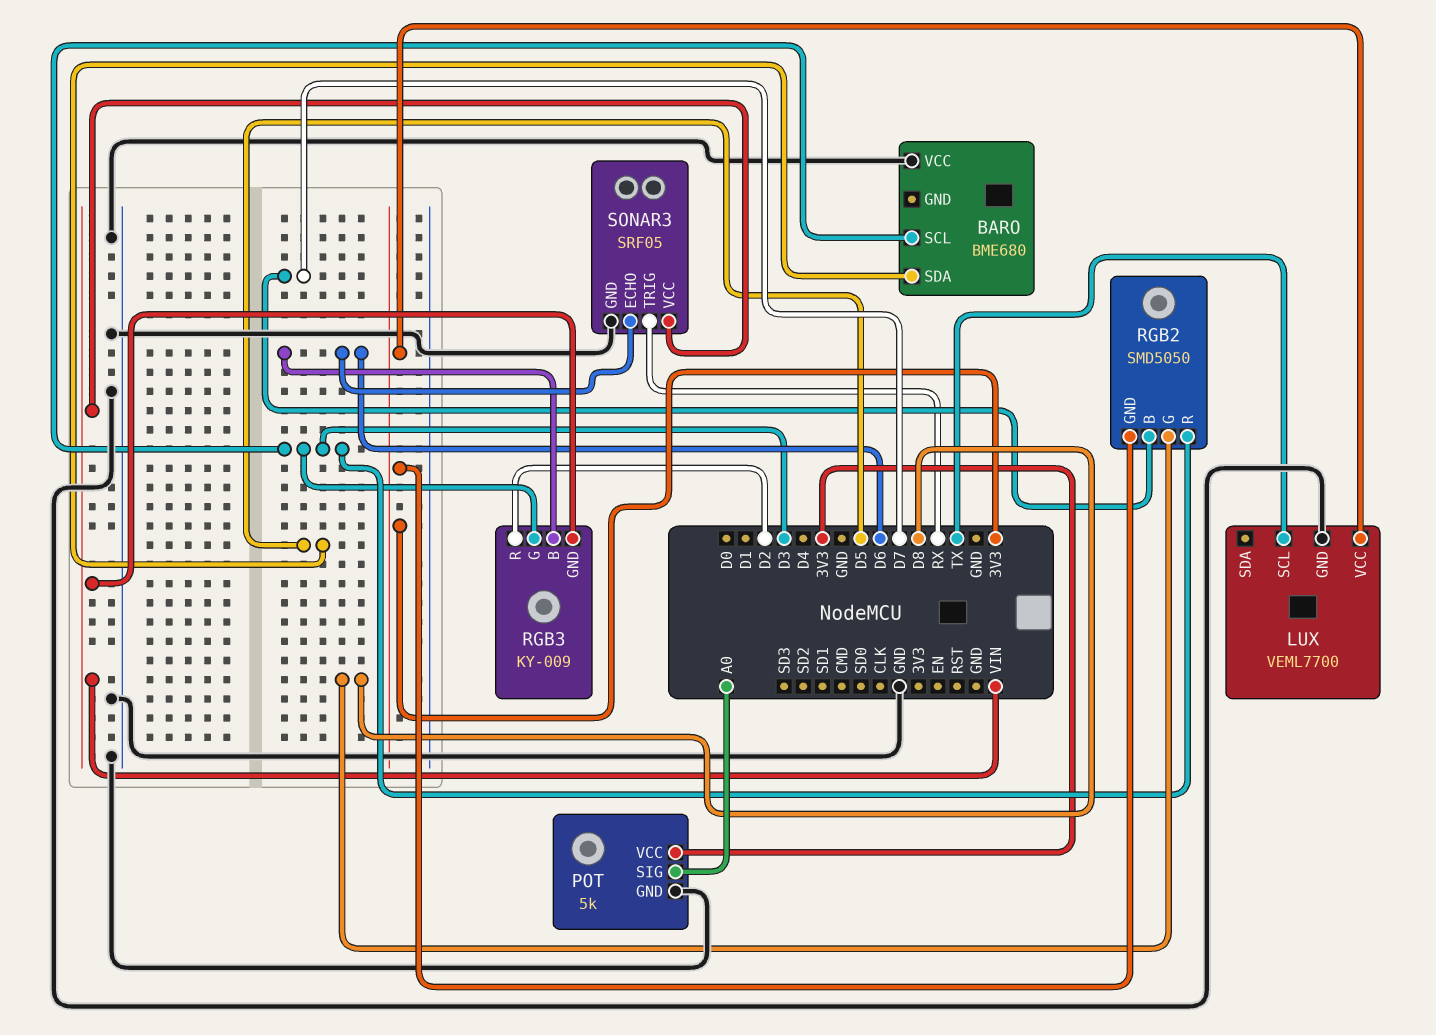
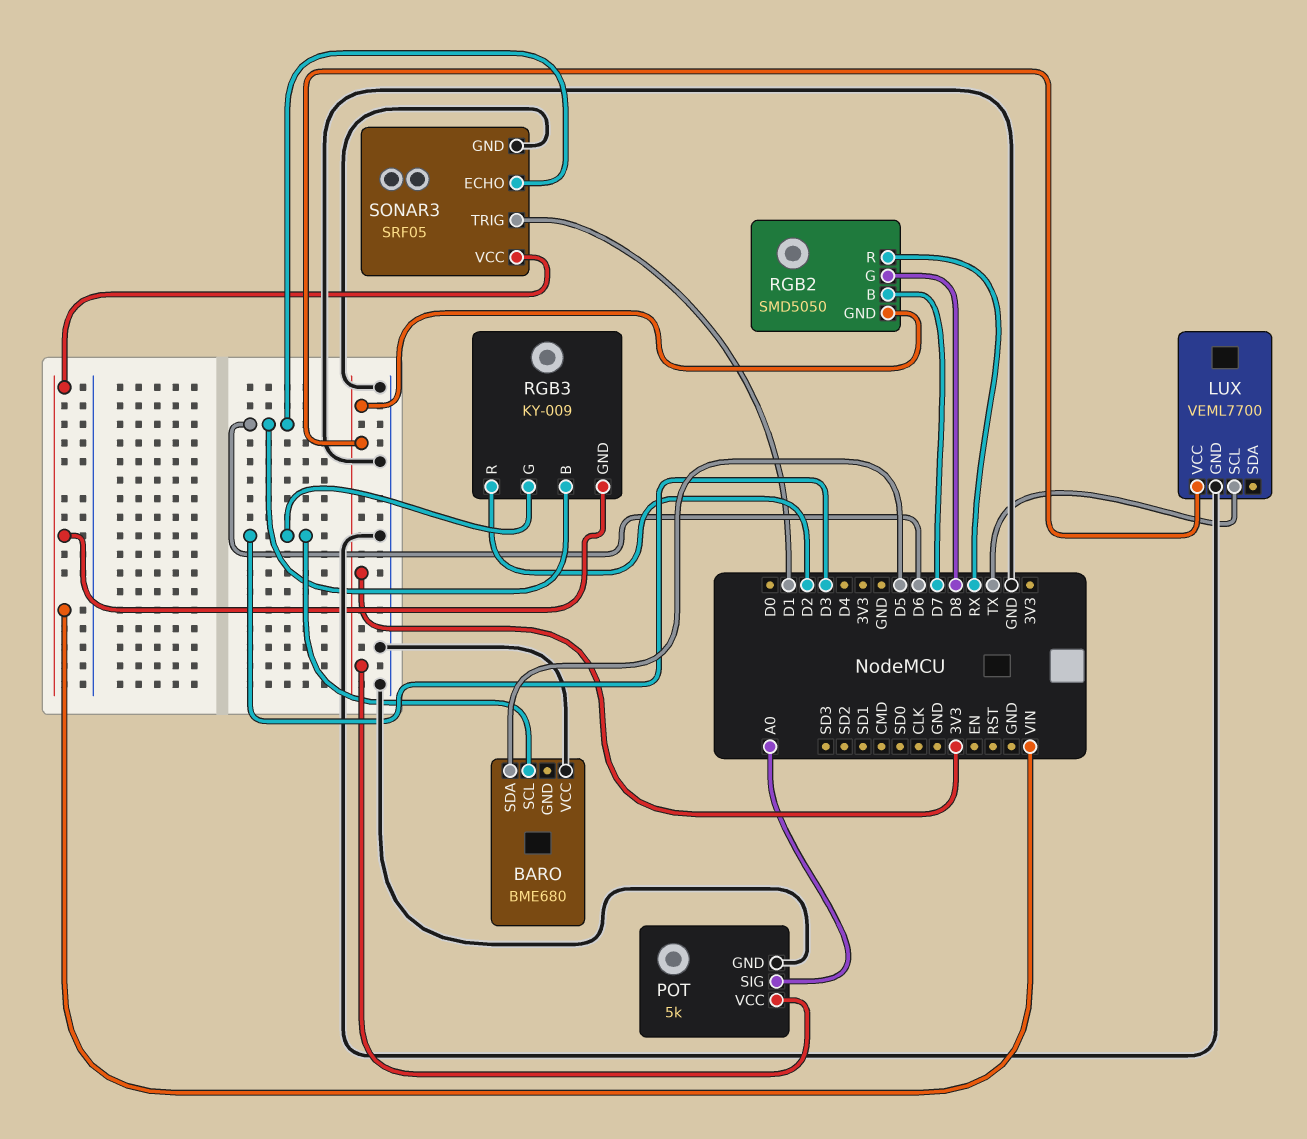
RGB2 pin R: D3 -> RX
SONAR3 pin TRIG: RX -> D1

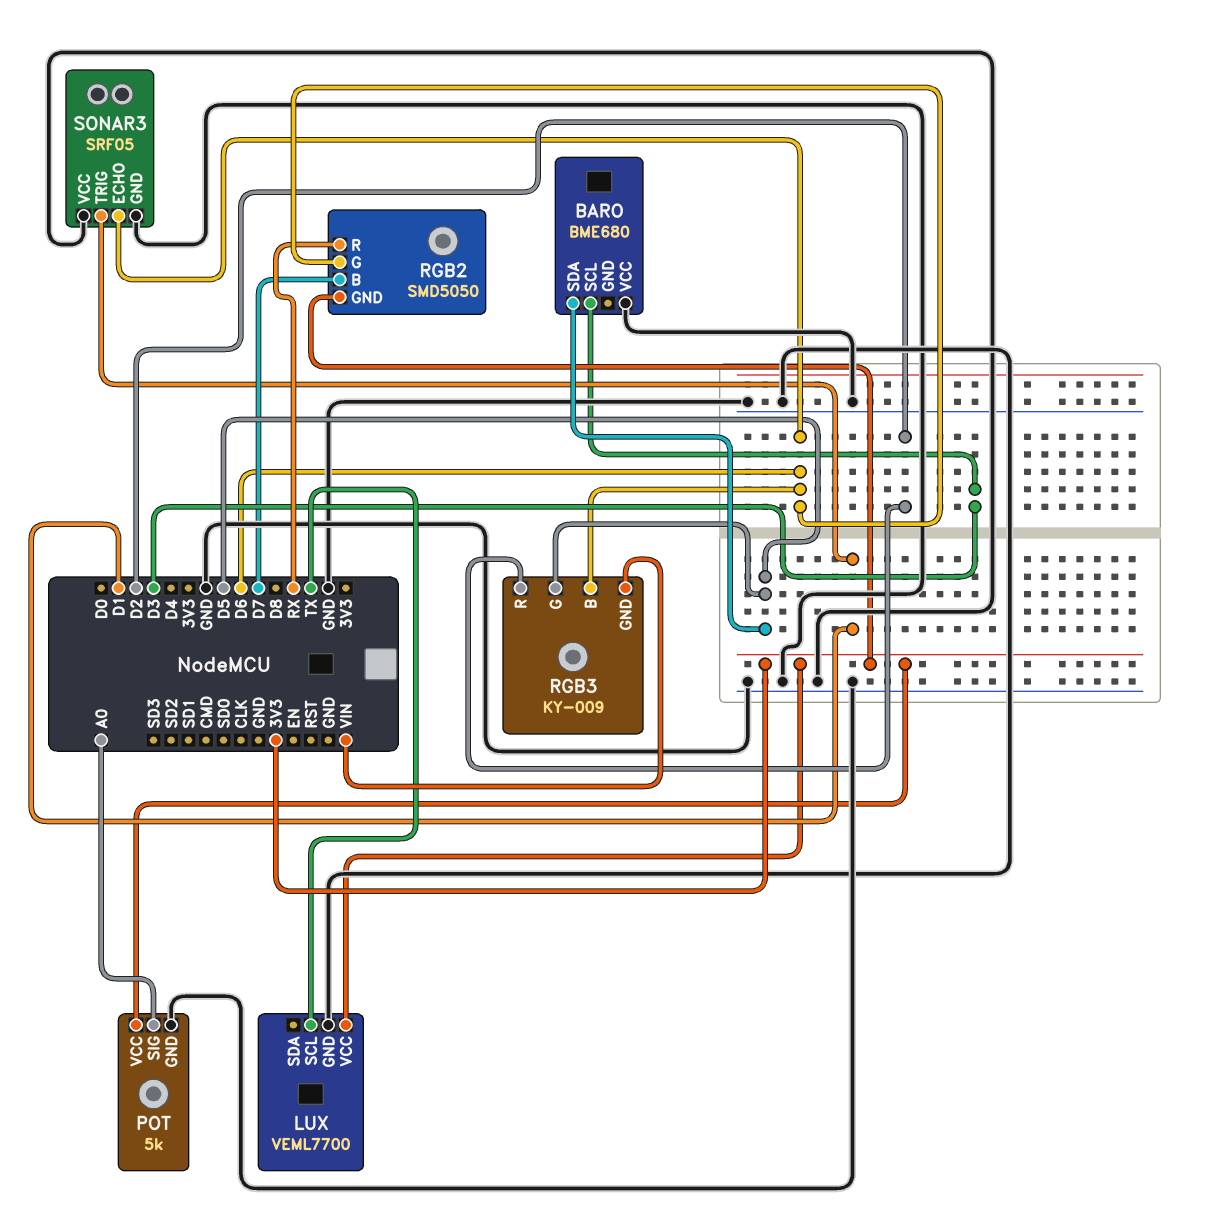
RGB2 pin G: D8 -> D6
RGB3 pin G: D3 -> D5
SONAR3 pin VCC: VIN -> GND

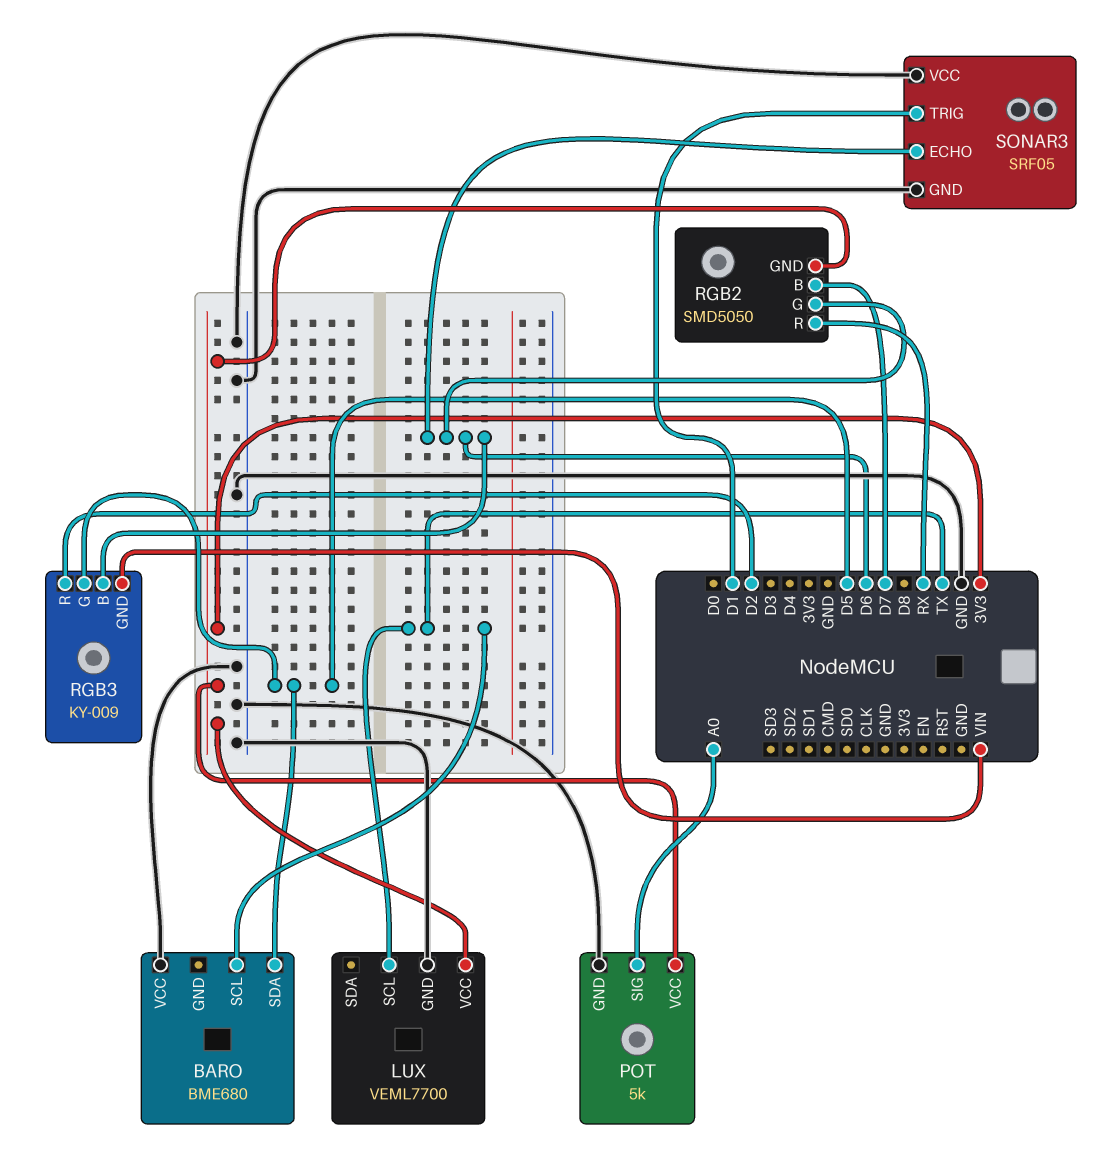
BARO pin SCL: D3 -> TX

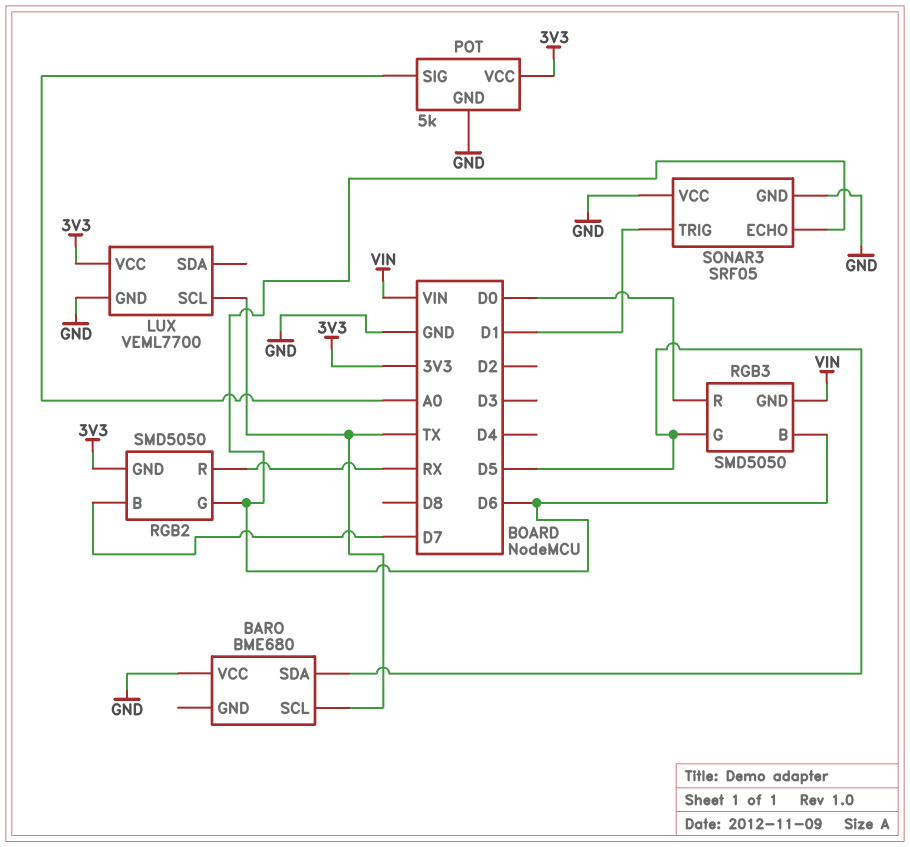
RGB3: KY-009 -> SMD5050
RGB3 pin R: D2 -> D0

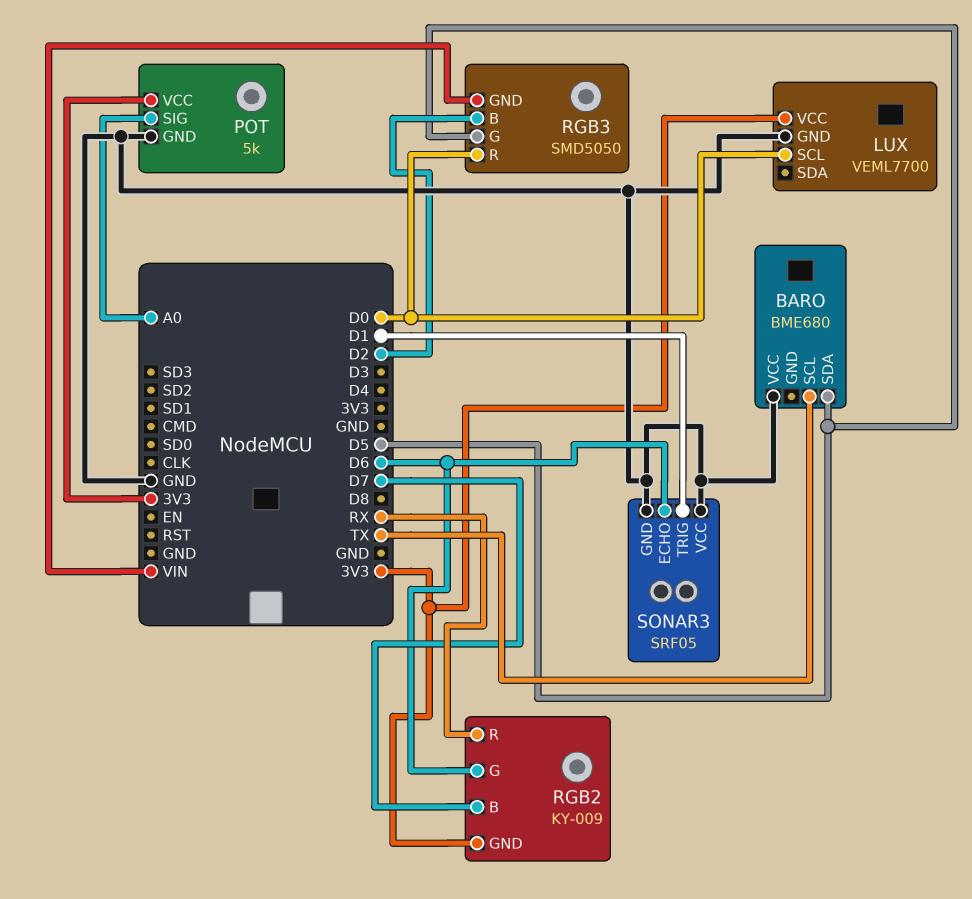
LUX pin SCL: TX -> D0
RGB2: SMD5050 -> KY-009
RGB3 pin B: D6 -> D2

